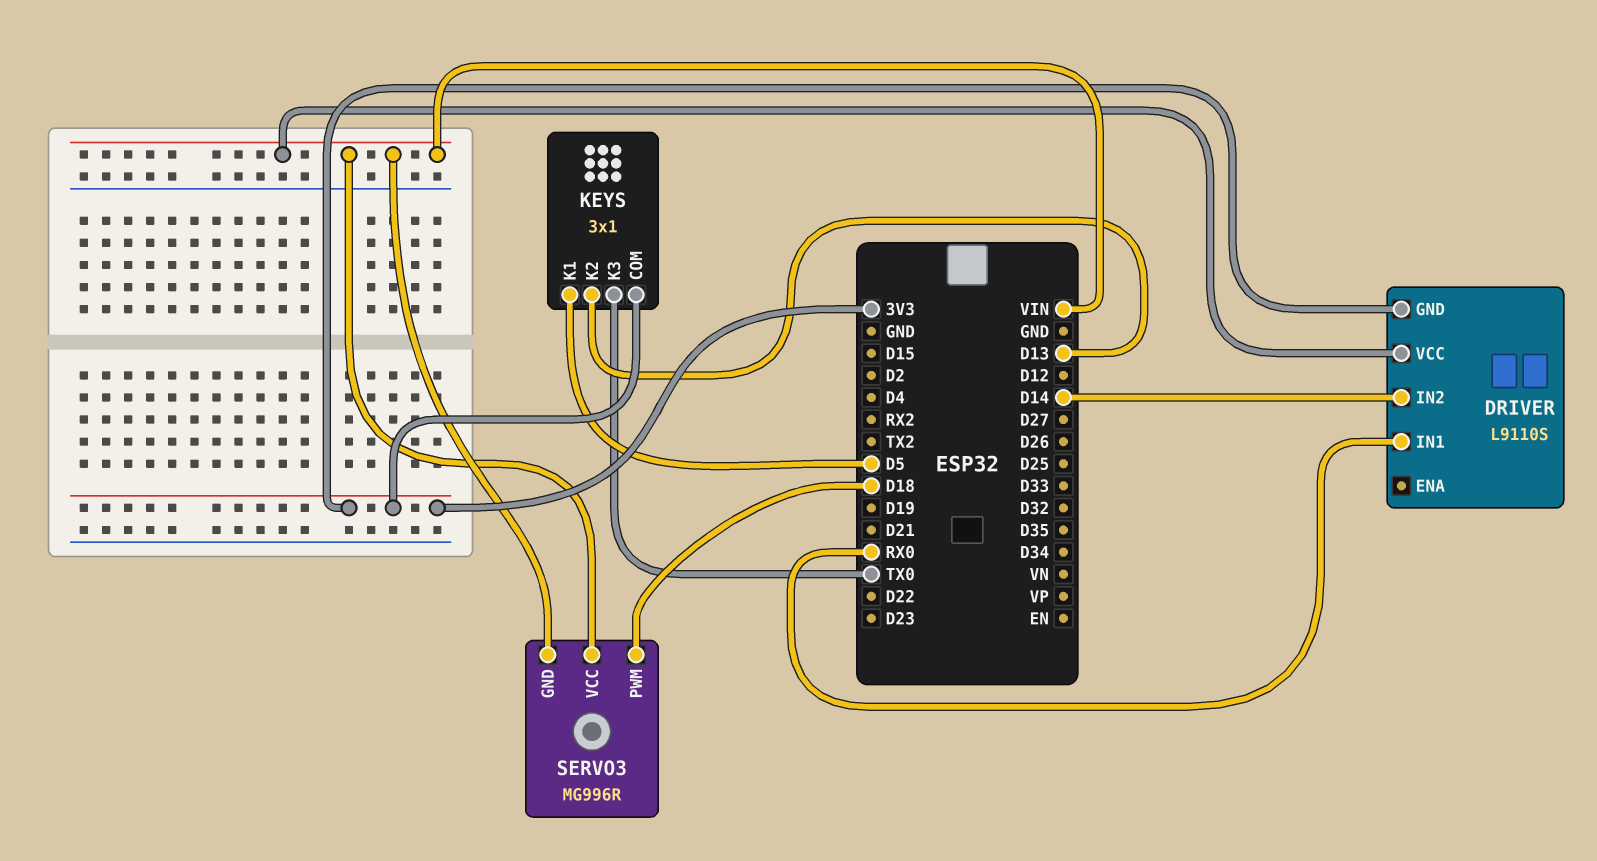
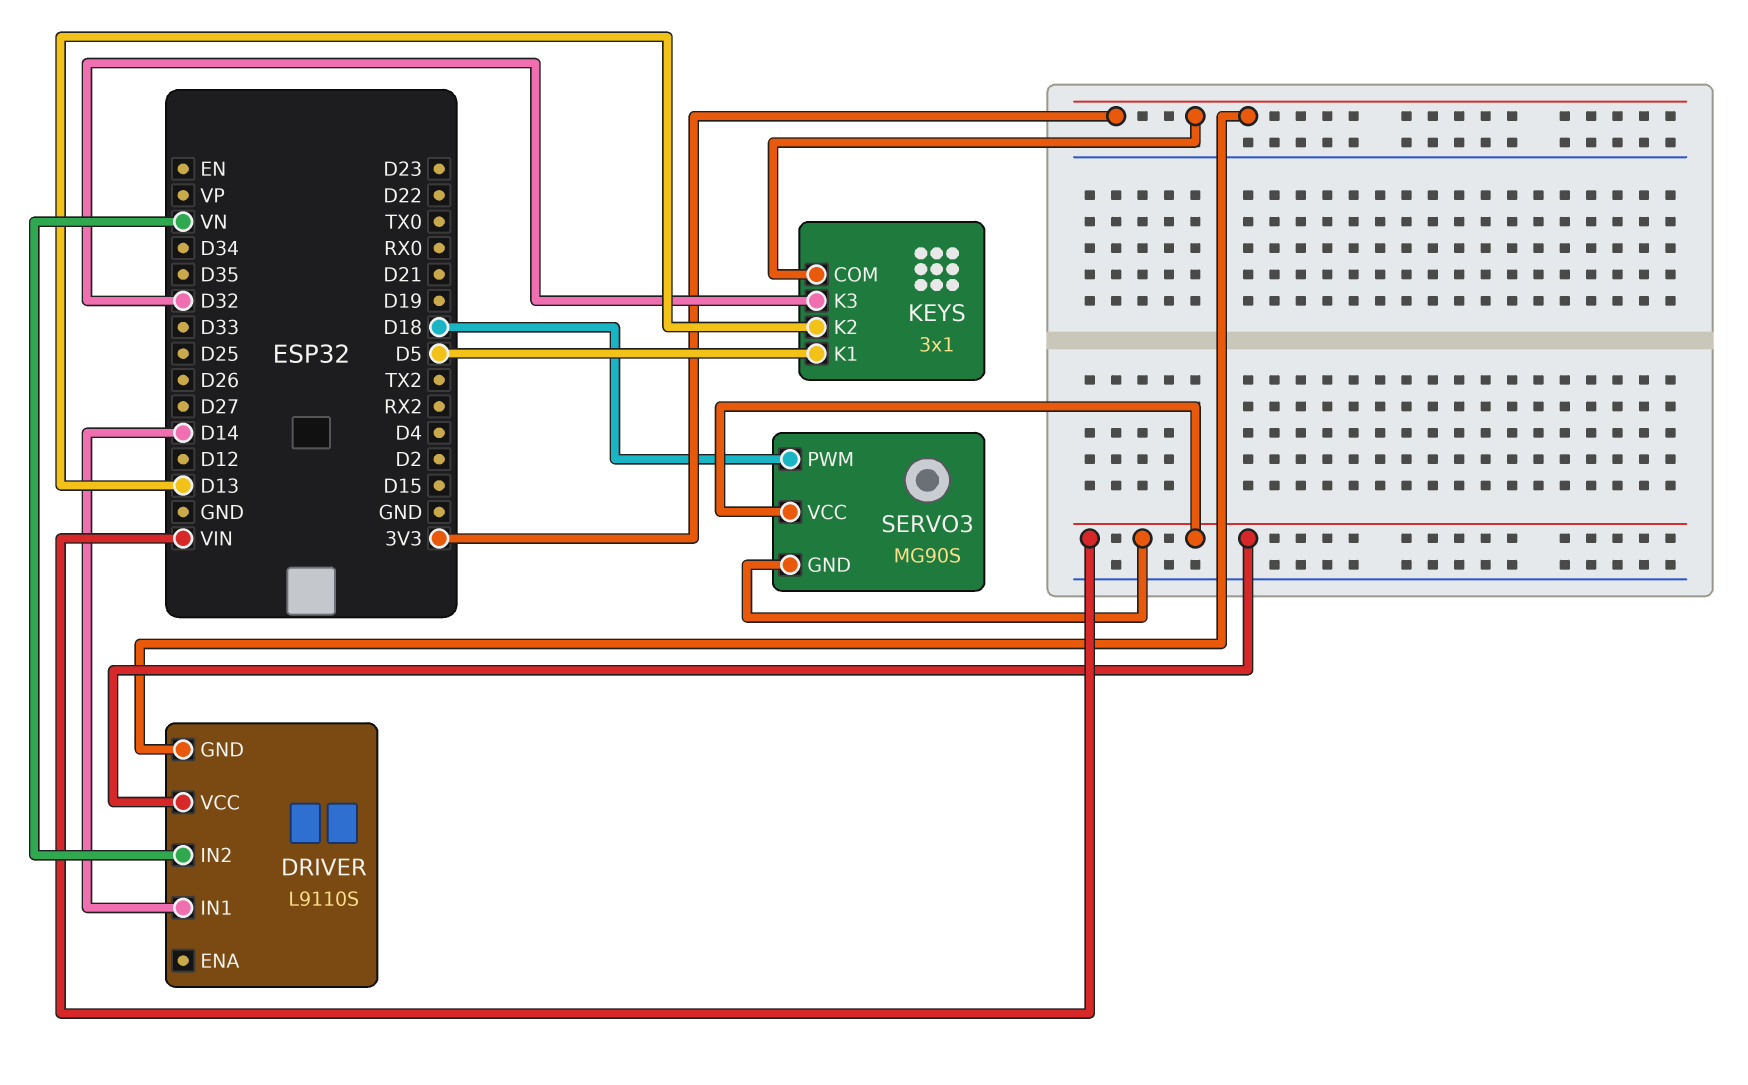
DRIVER pin IN1: RX0 -> D14
DRIVER pin IN2: D14 -> VN
KEYS pin K3: TX0 -> D32
SERVO3: MG996R -> MG90S

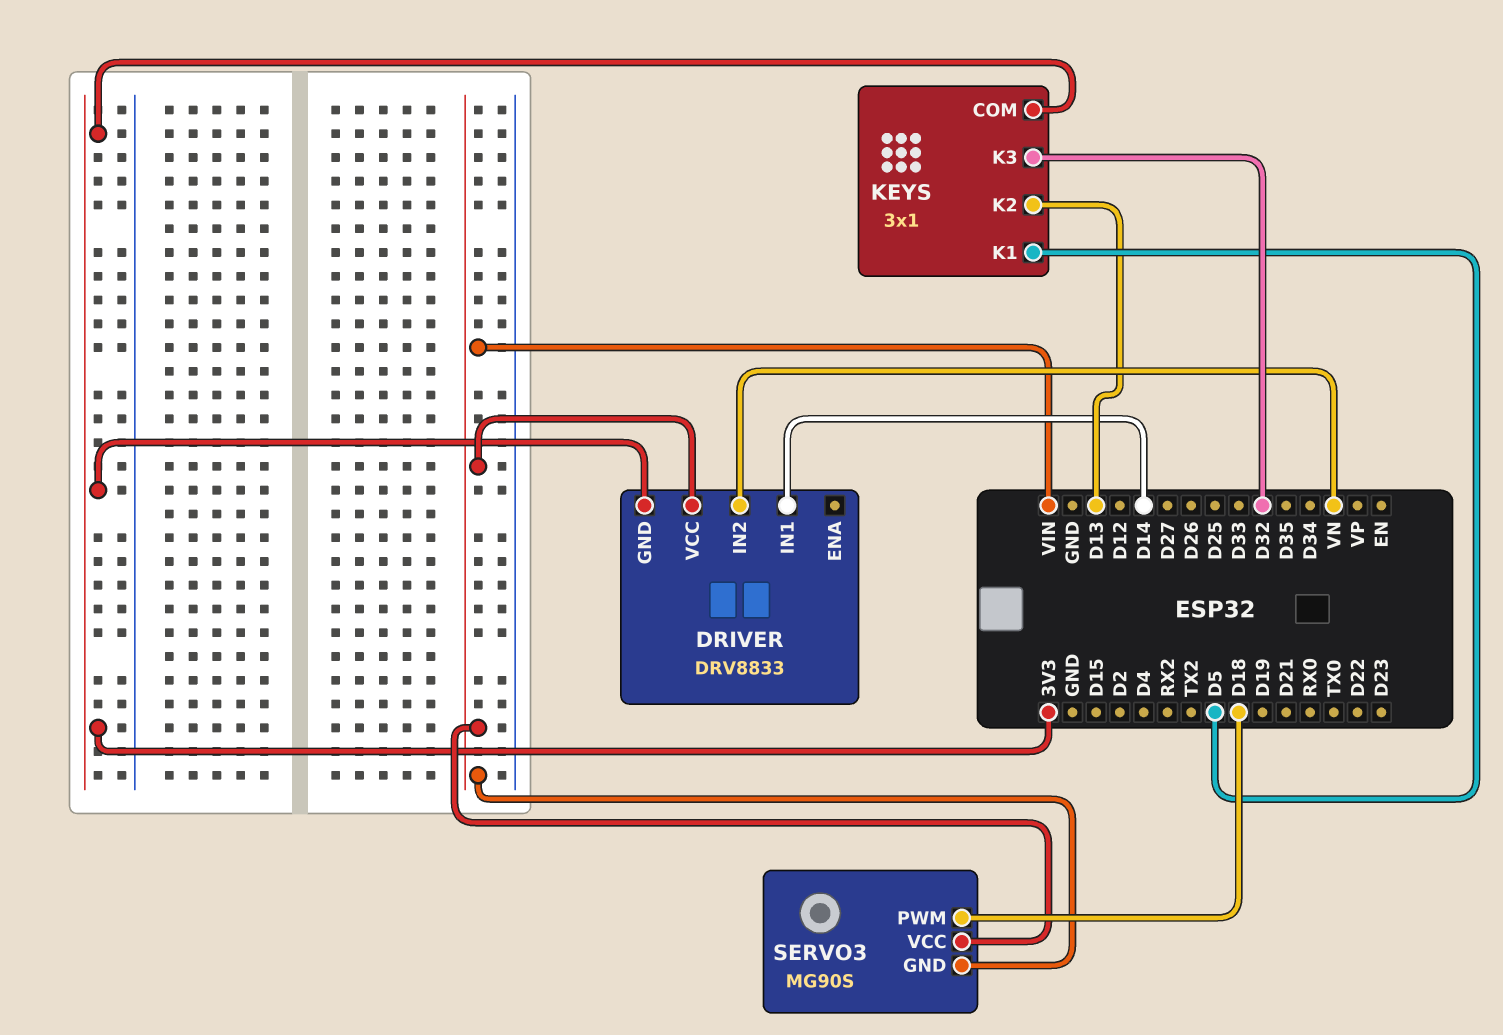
DRIVER: L9110S -> DRV8833

